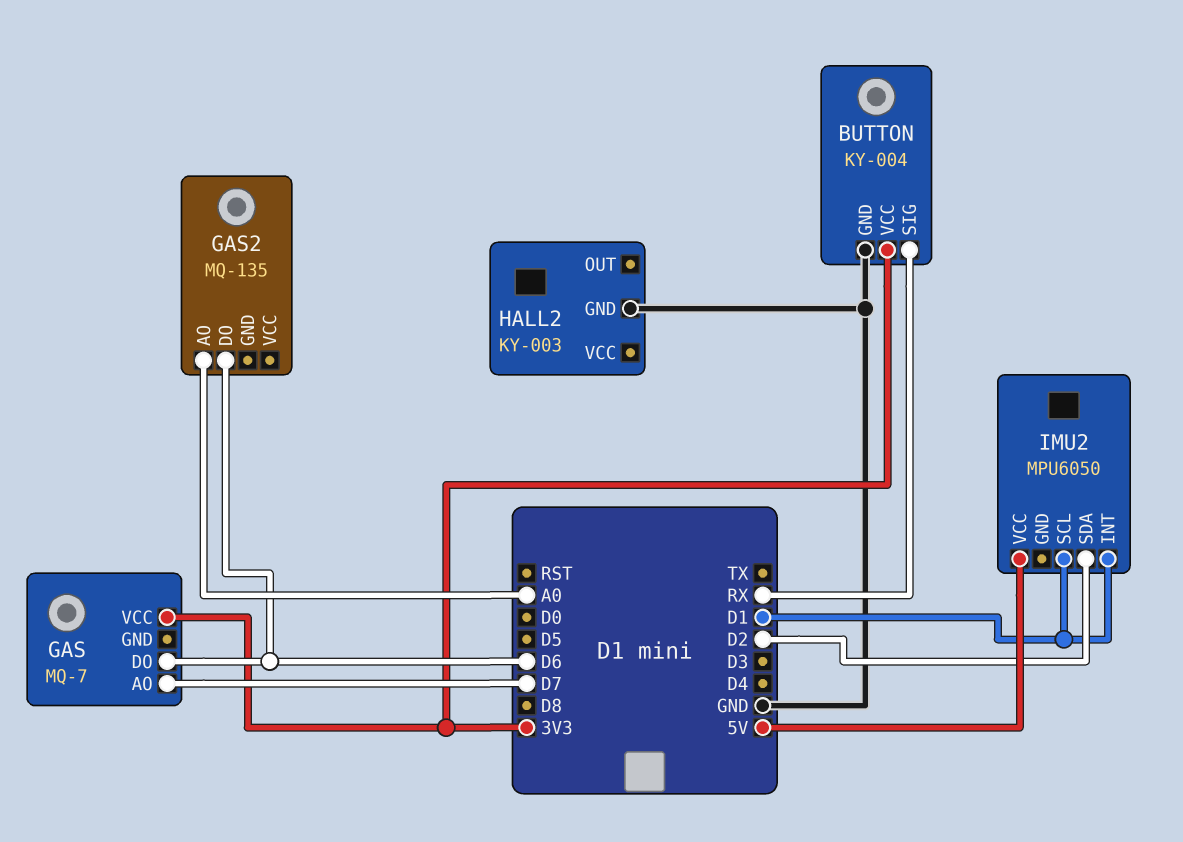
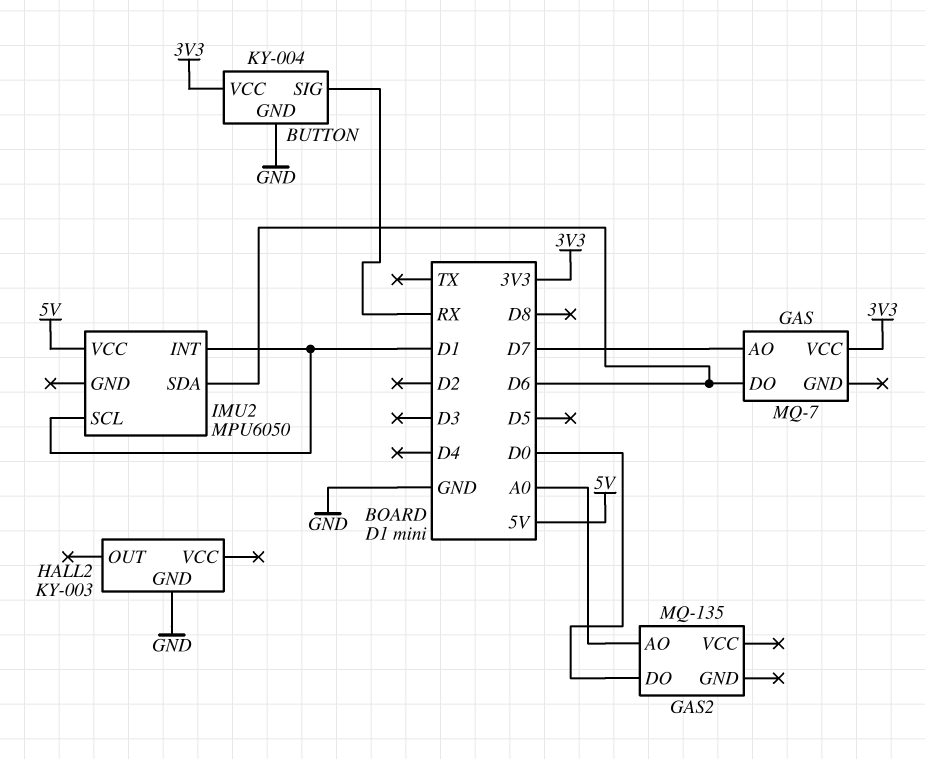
GAS2 pin DO: D6 -> D0
IMU2 pin SDA: D2 -> D6

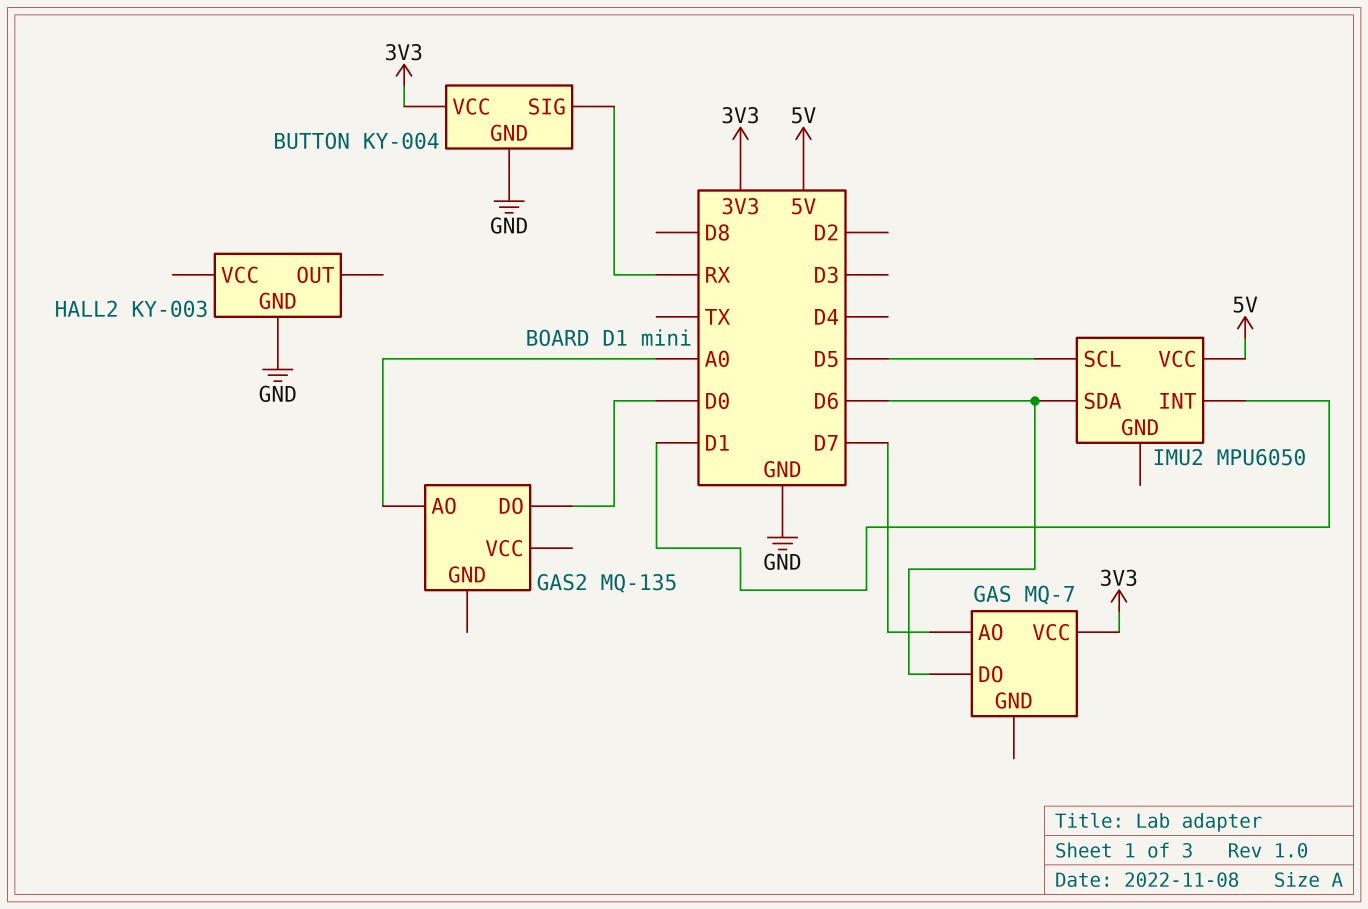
IMU2 pin SCL: D1 -> D5

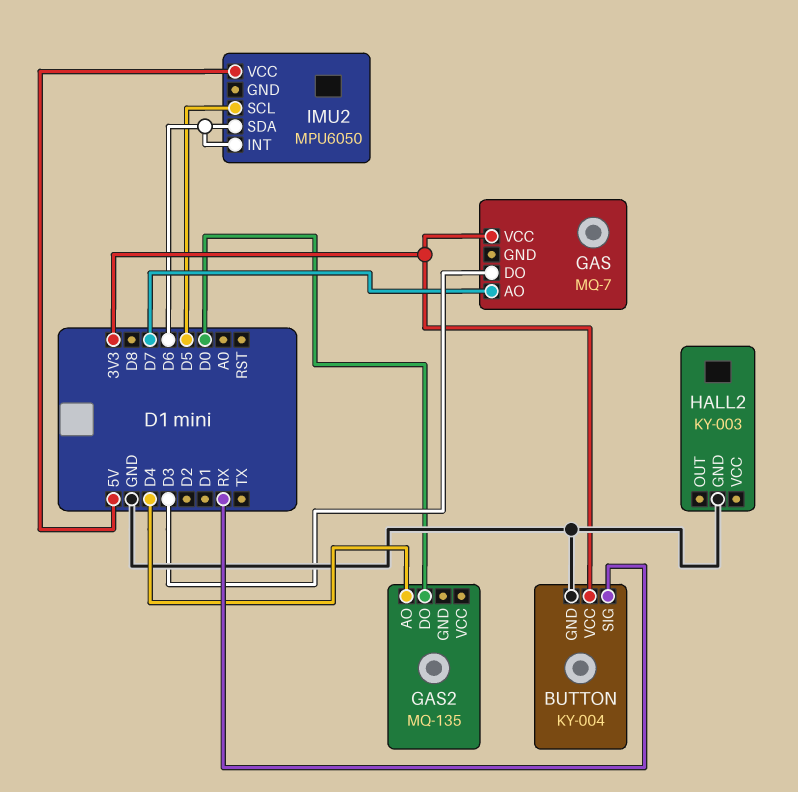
GAS pin DO: D6 -> D3
GAS2 pin AO: A0 -> D4
IMU2 pin INT: D1 -> D6

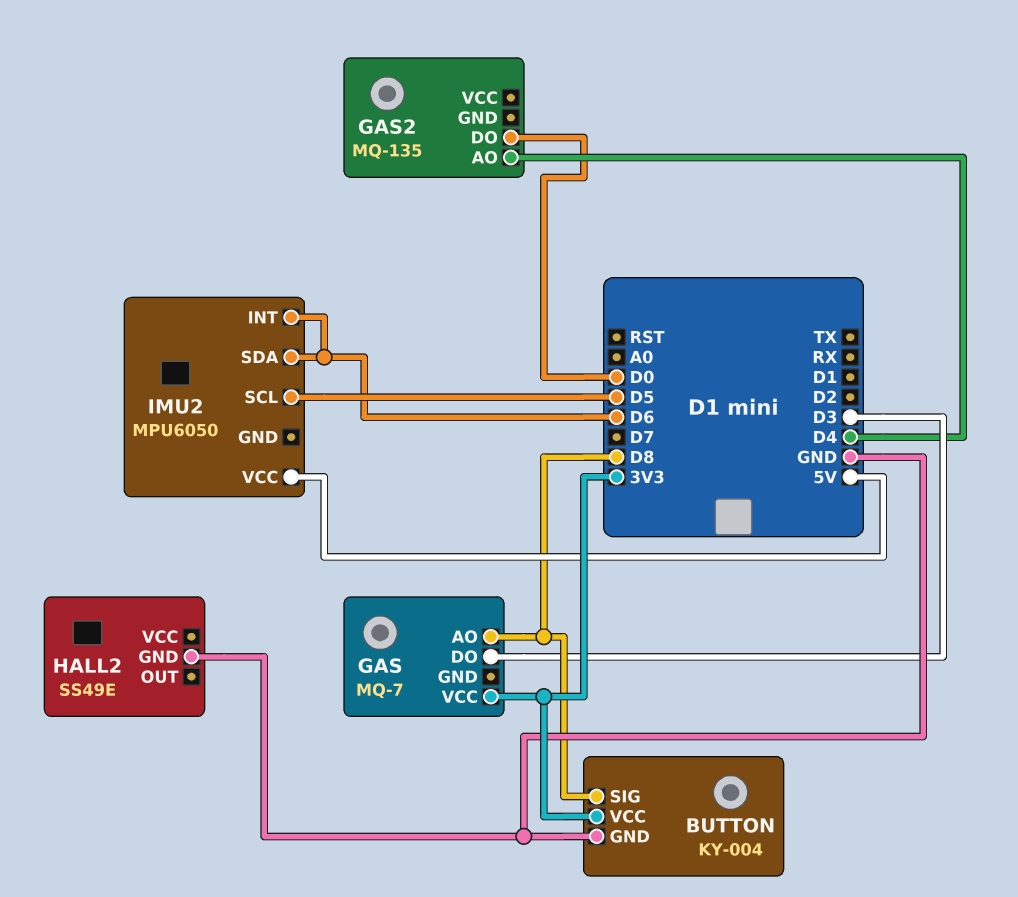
BUTTON pin SIG: RX -> D8
GAS pin AO: D7 -> D8
HALL2: KY-003 -> SS49E

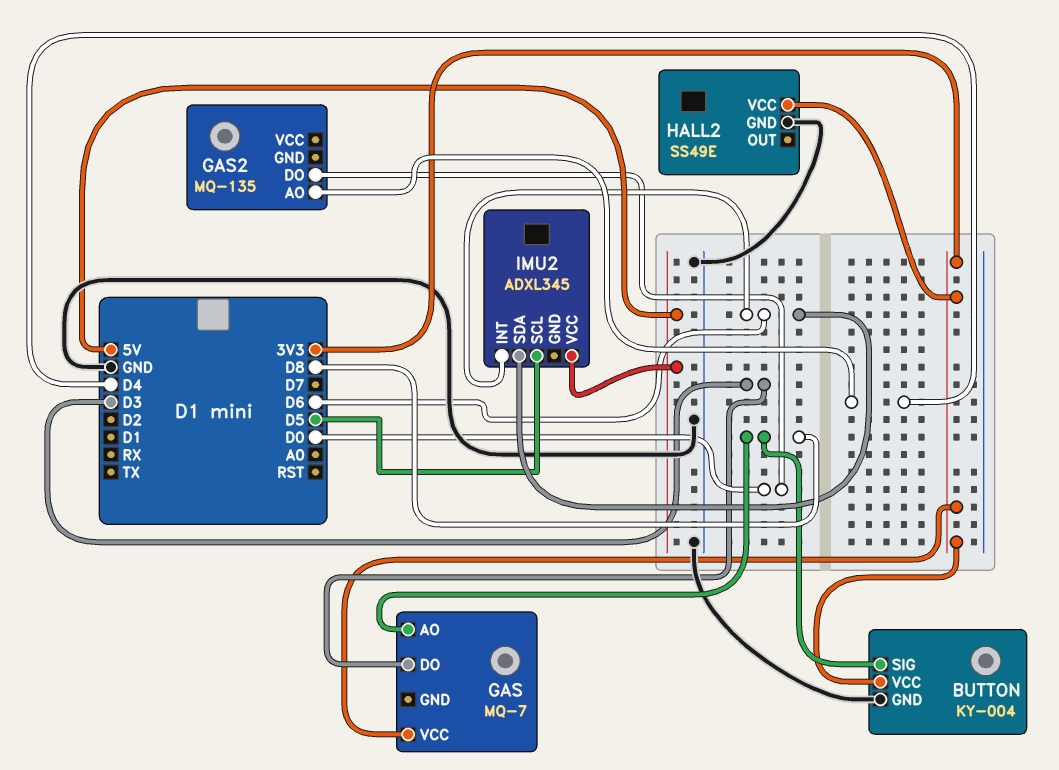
HALL2 pin VCC: none -> 3V3
IMU2: MPU6050 -> ADXL345

